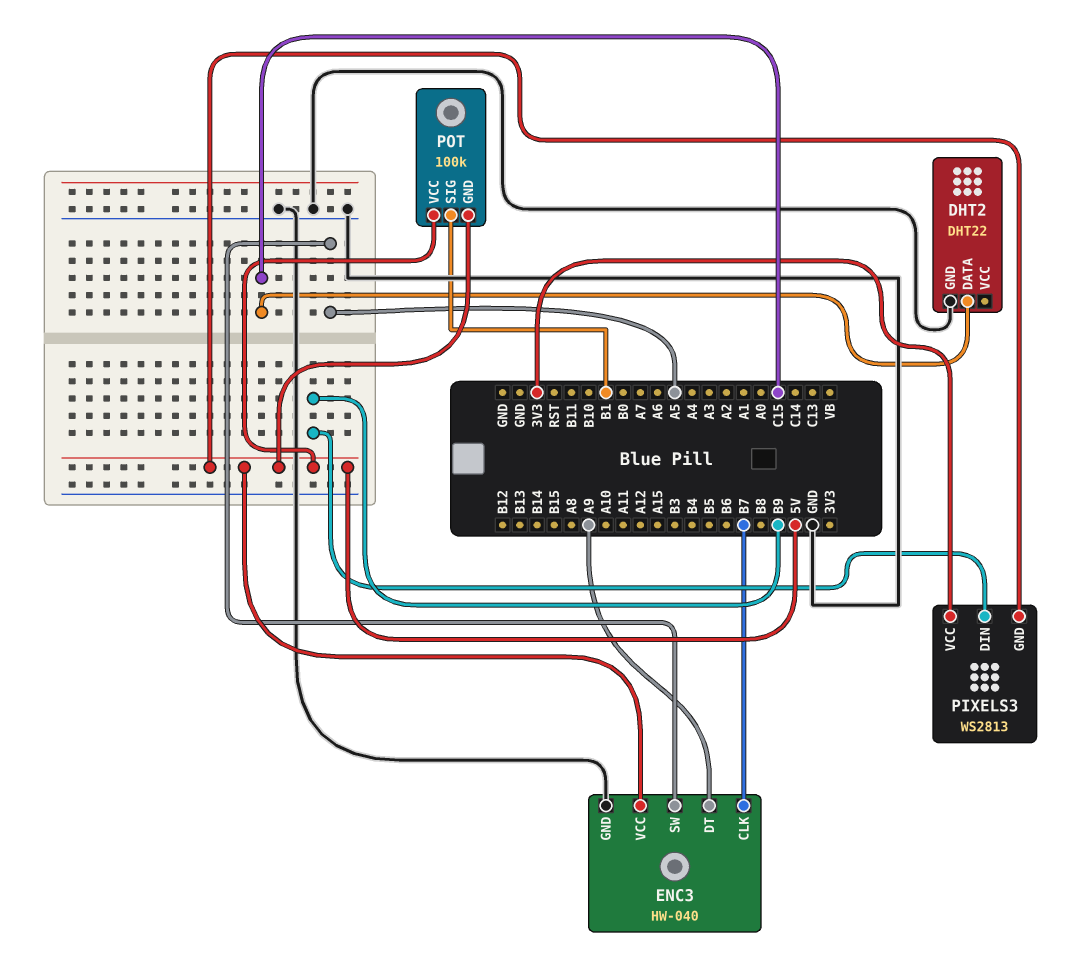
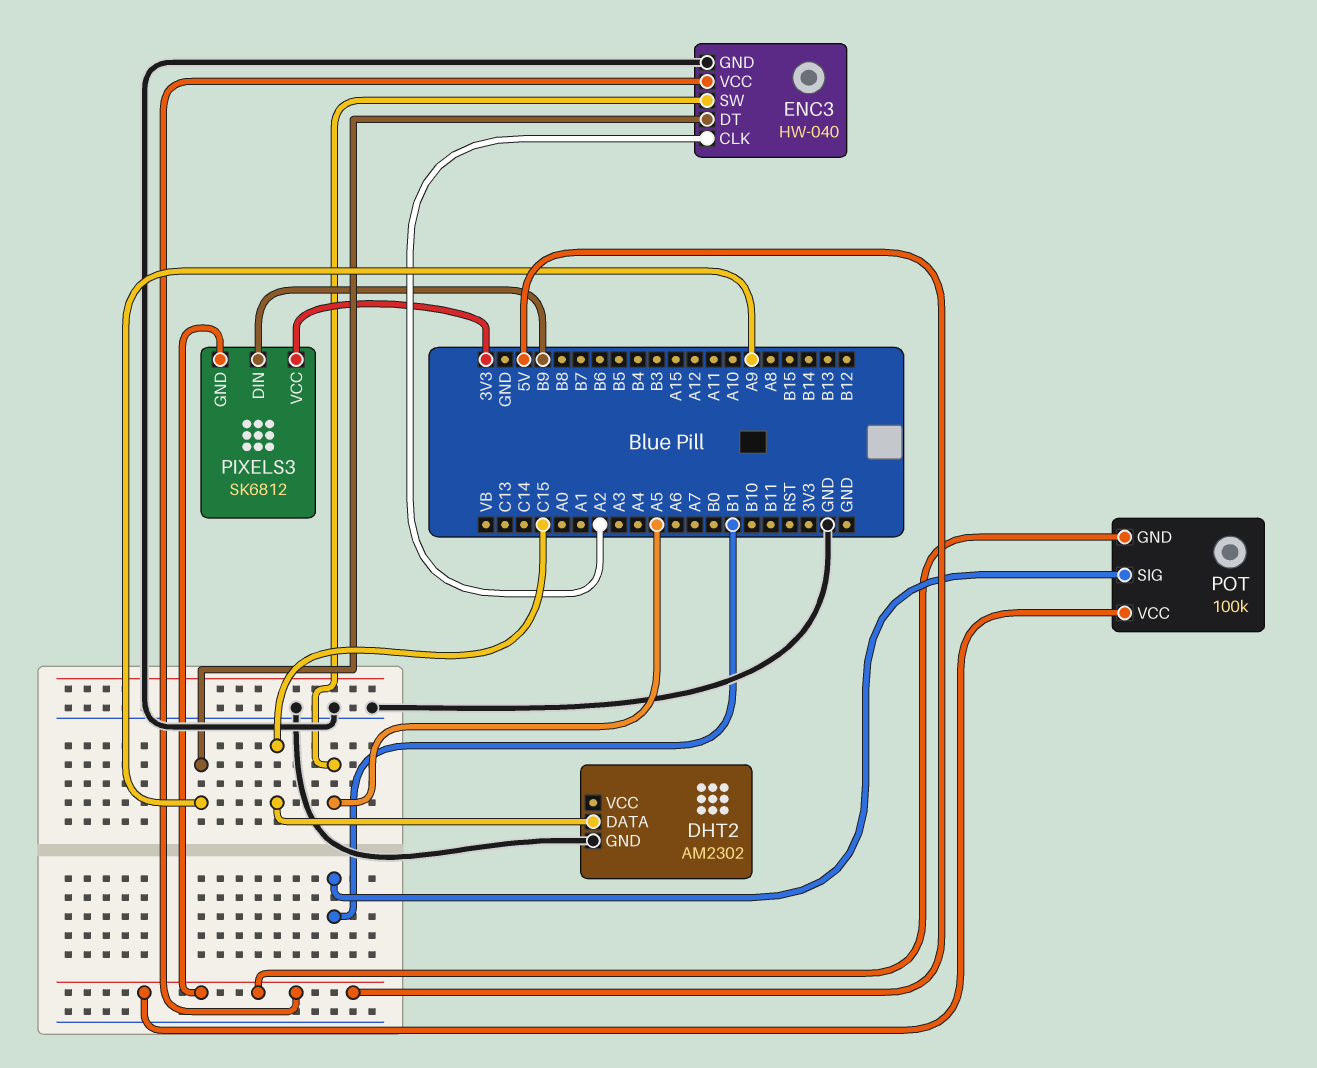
DHT2: DHT22 -> AM2302
ENC3 pin CLK: B7 -> A2
PIXELS3: WS2813 -> SK6812

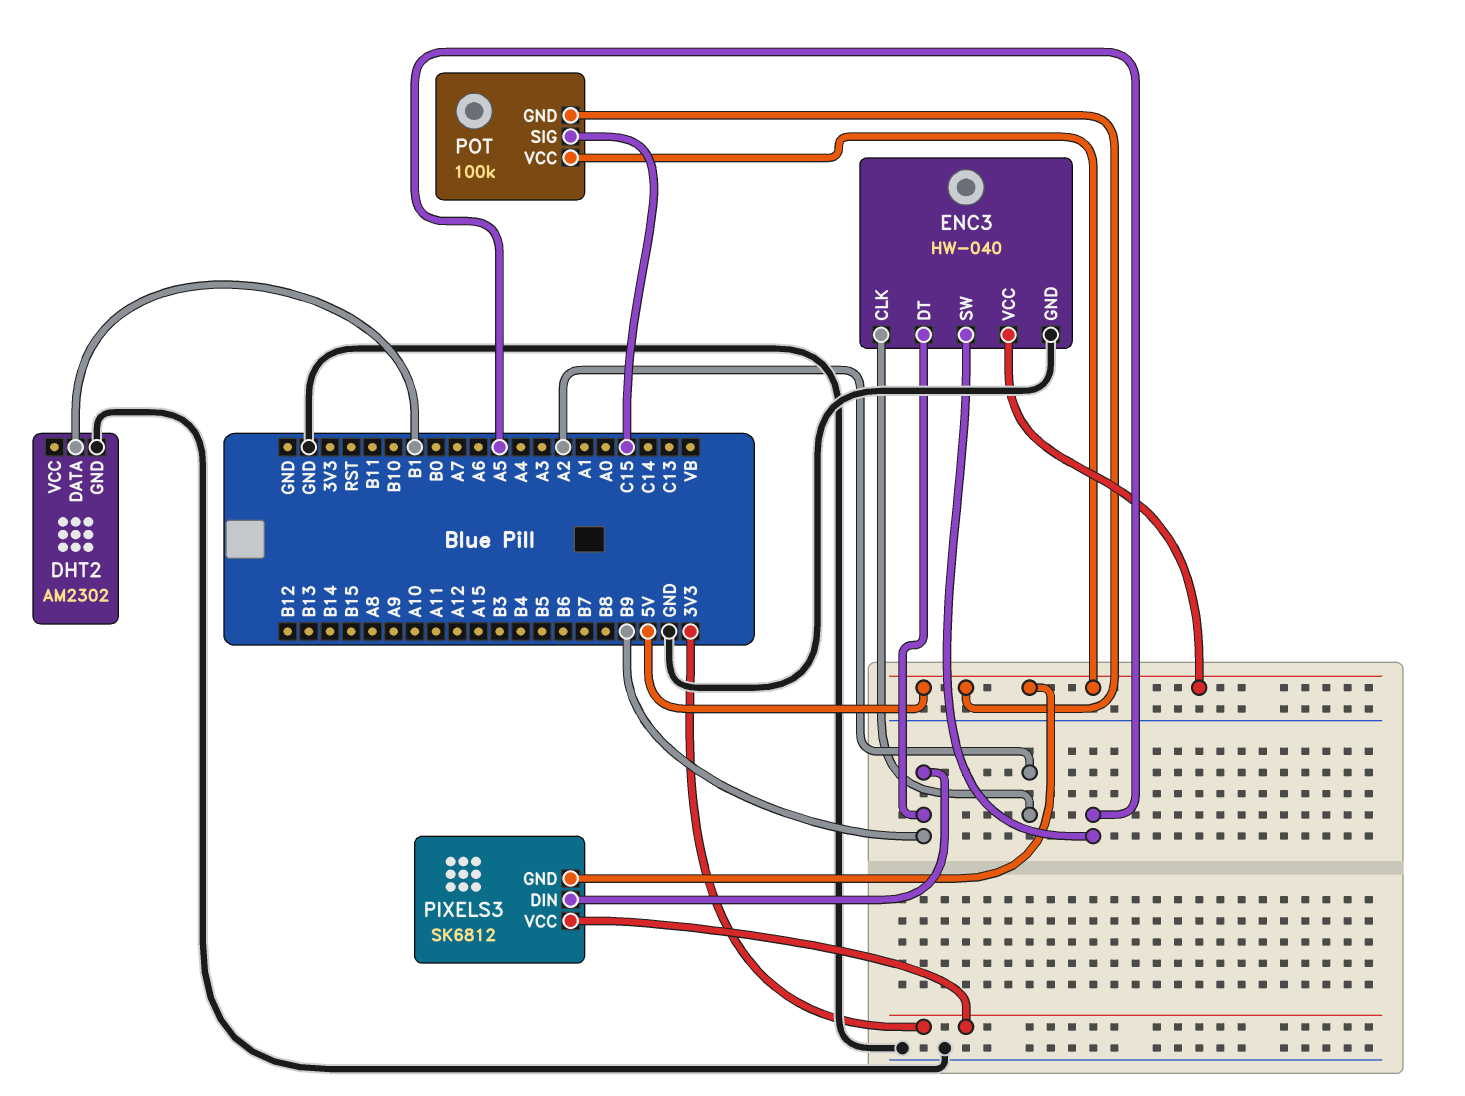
DHT2 pin DATA: C15 -> B1
ENC3 pin DT: A9 -> B9
POT pin SIG: B1 -> C15

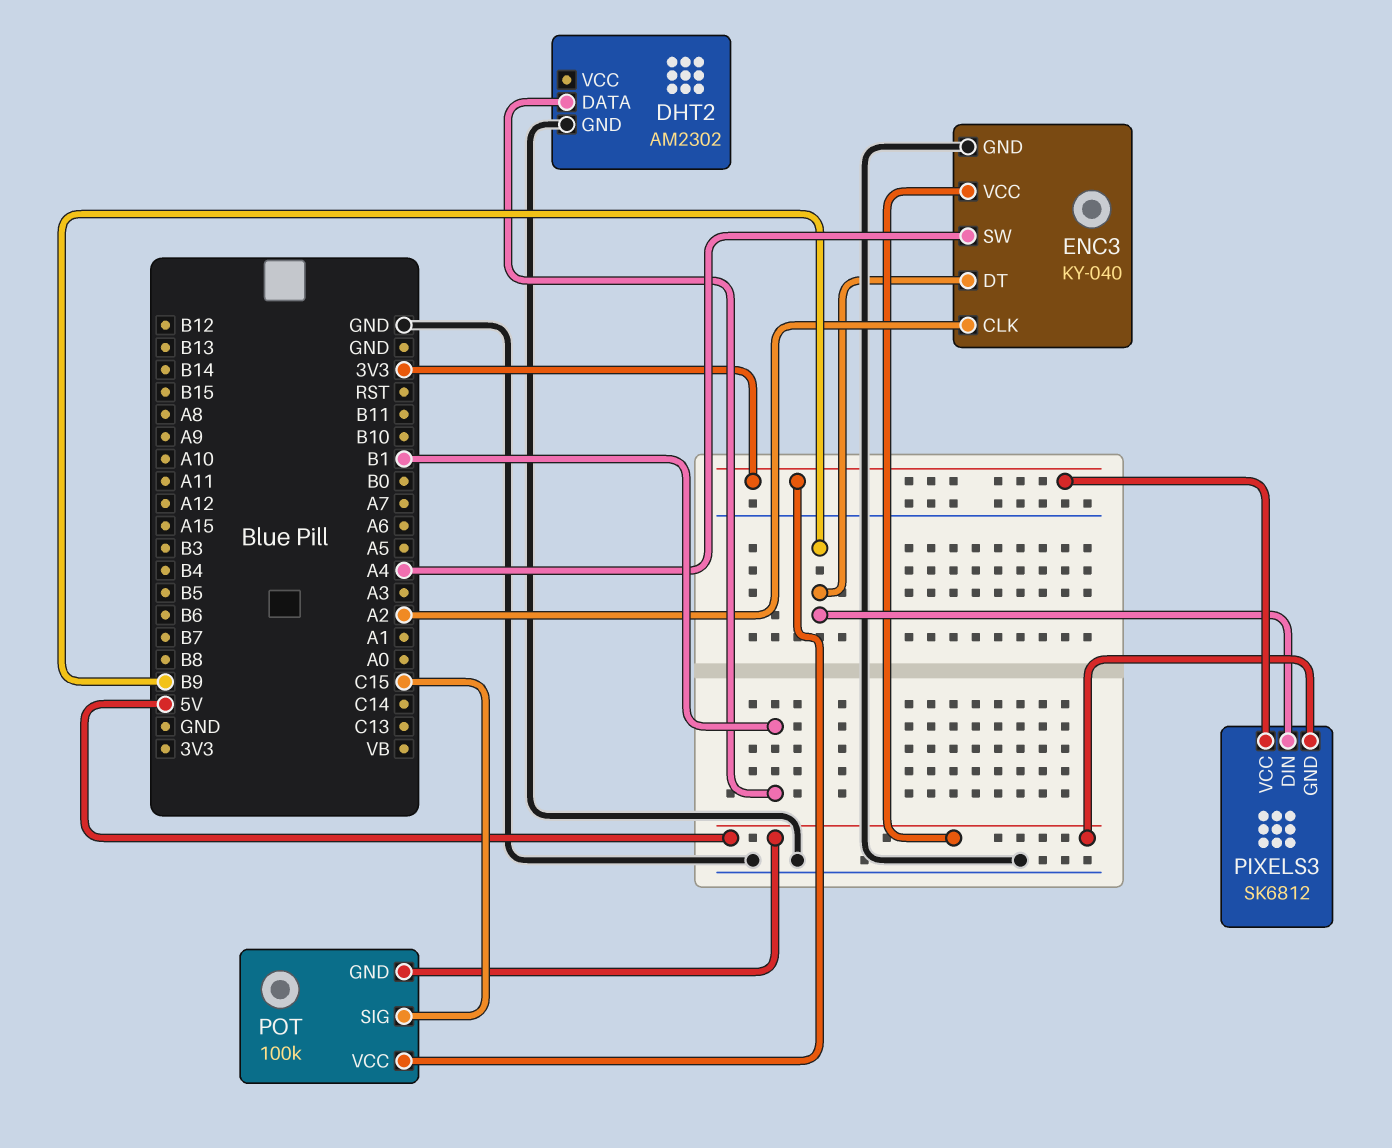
ENC3: HW-040 -> KY-040
ENC3 pin SW: A5 -> A4
POT pin VCC: 5V -> 3V3

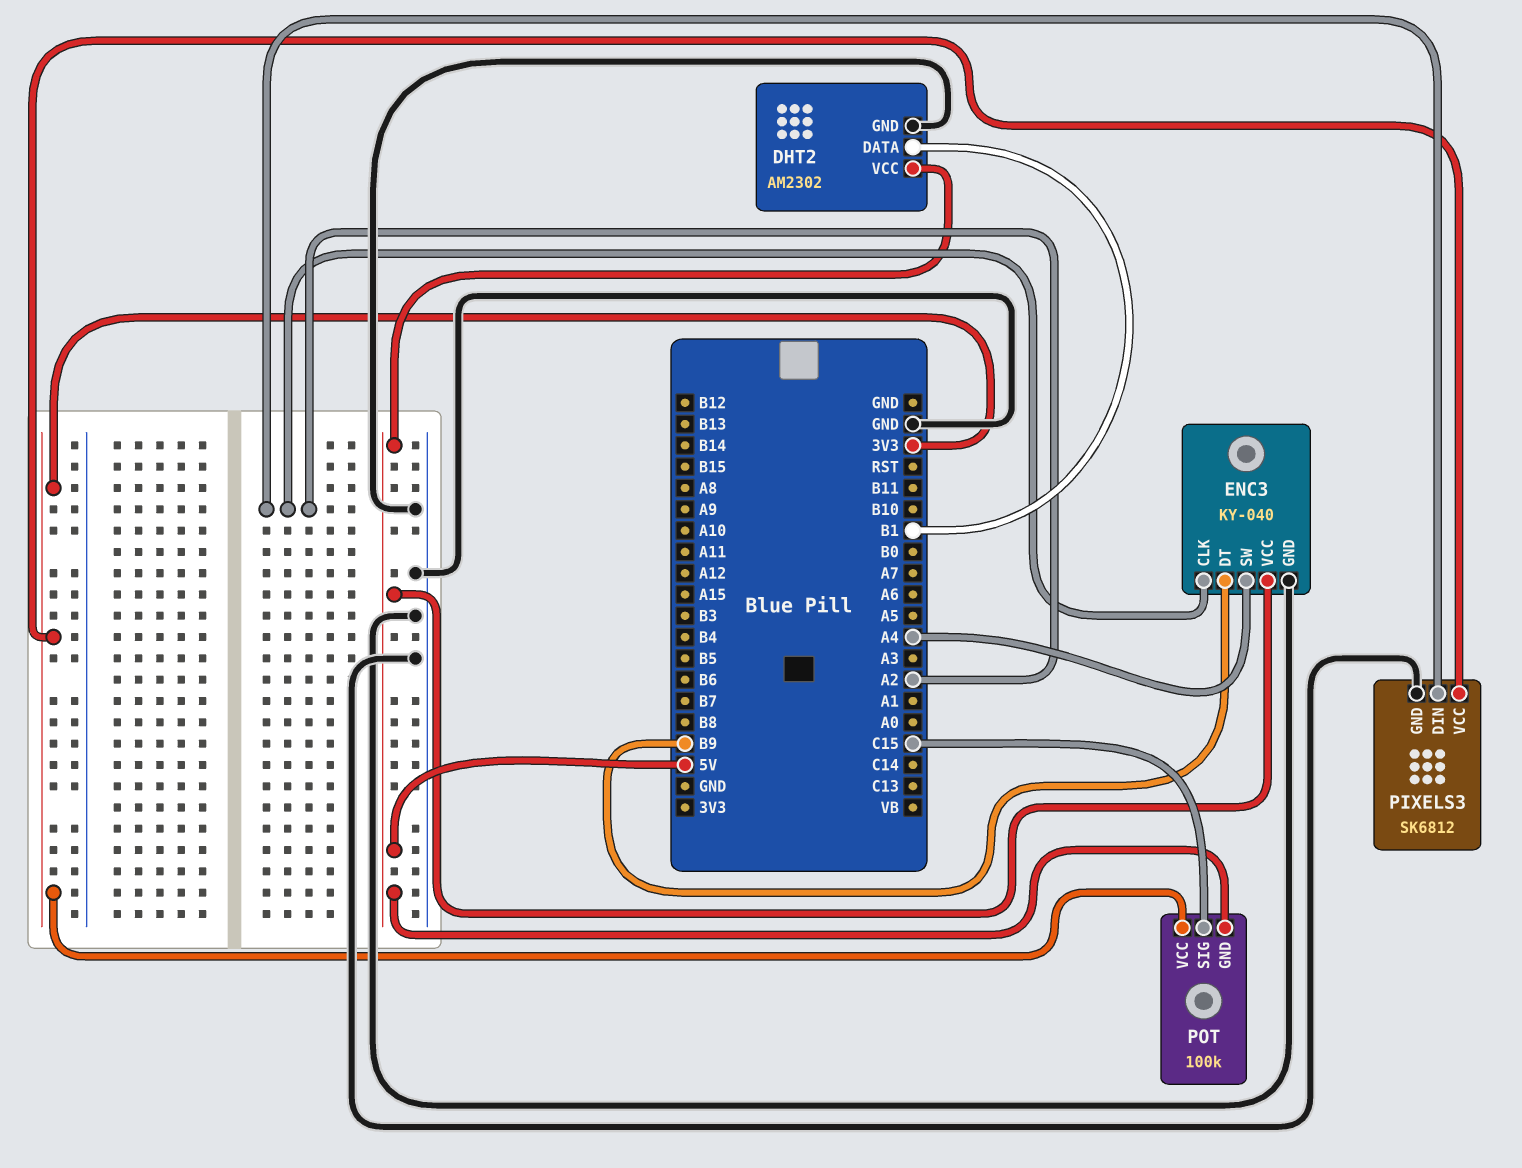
DHT2 pin VCC: none -> 5V
PIXELS3 pin DIN: B9 -> A2
PIXELS3 pin GND: 5V -> GND

